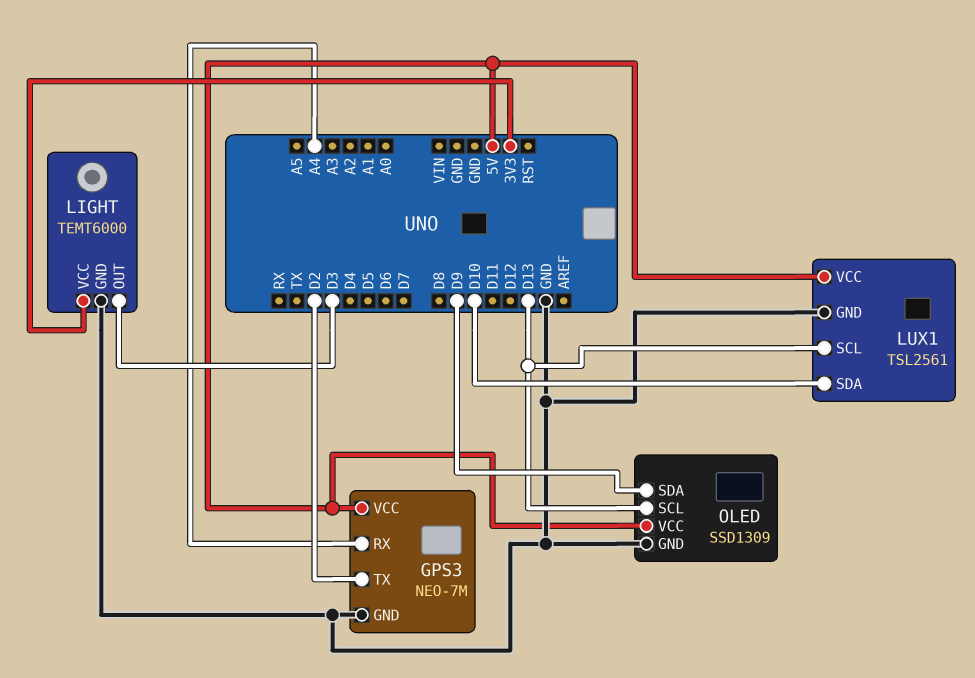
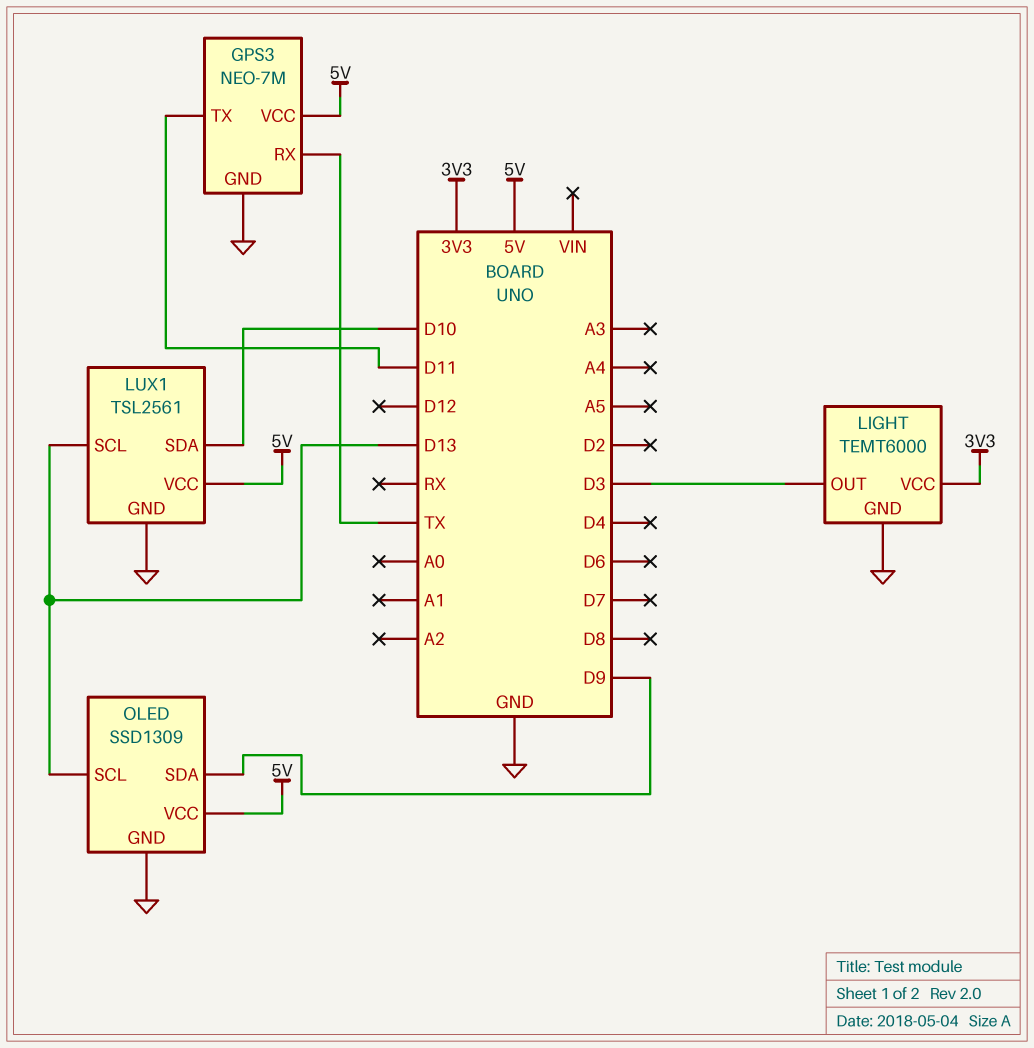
GPS3 pin RX: A4 -> TX
GPS3 pin TX: D2 -> D11

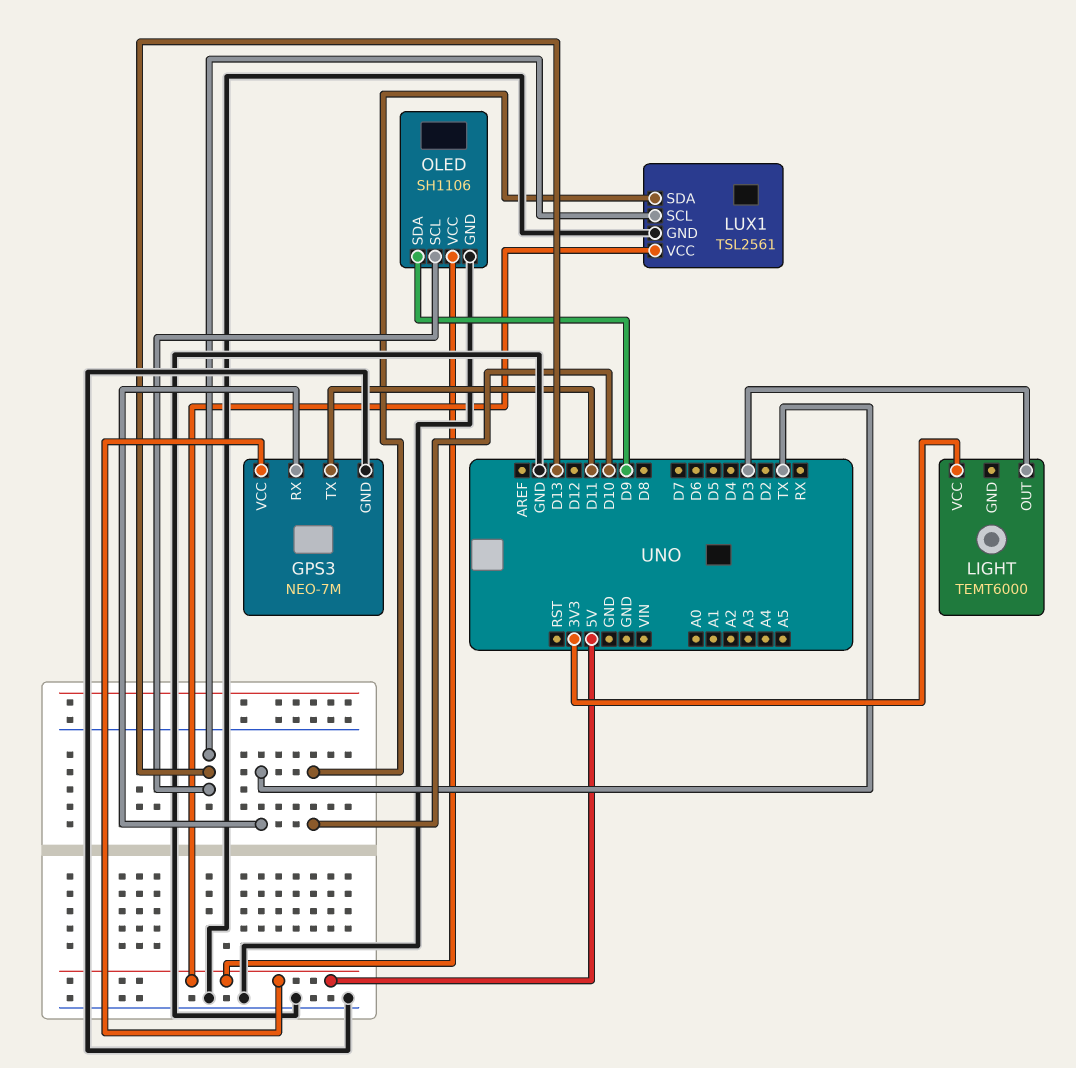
LIGHT pin GND: GND -> none
OLED: SSD1309 -> SH1106

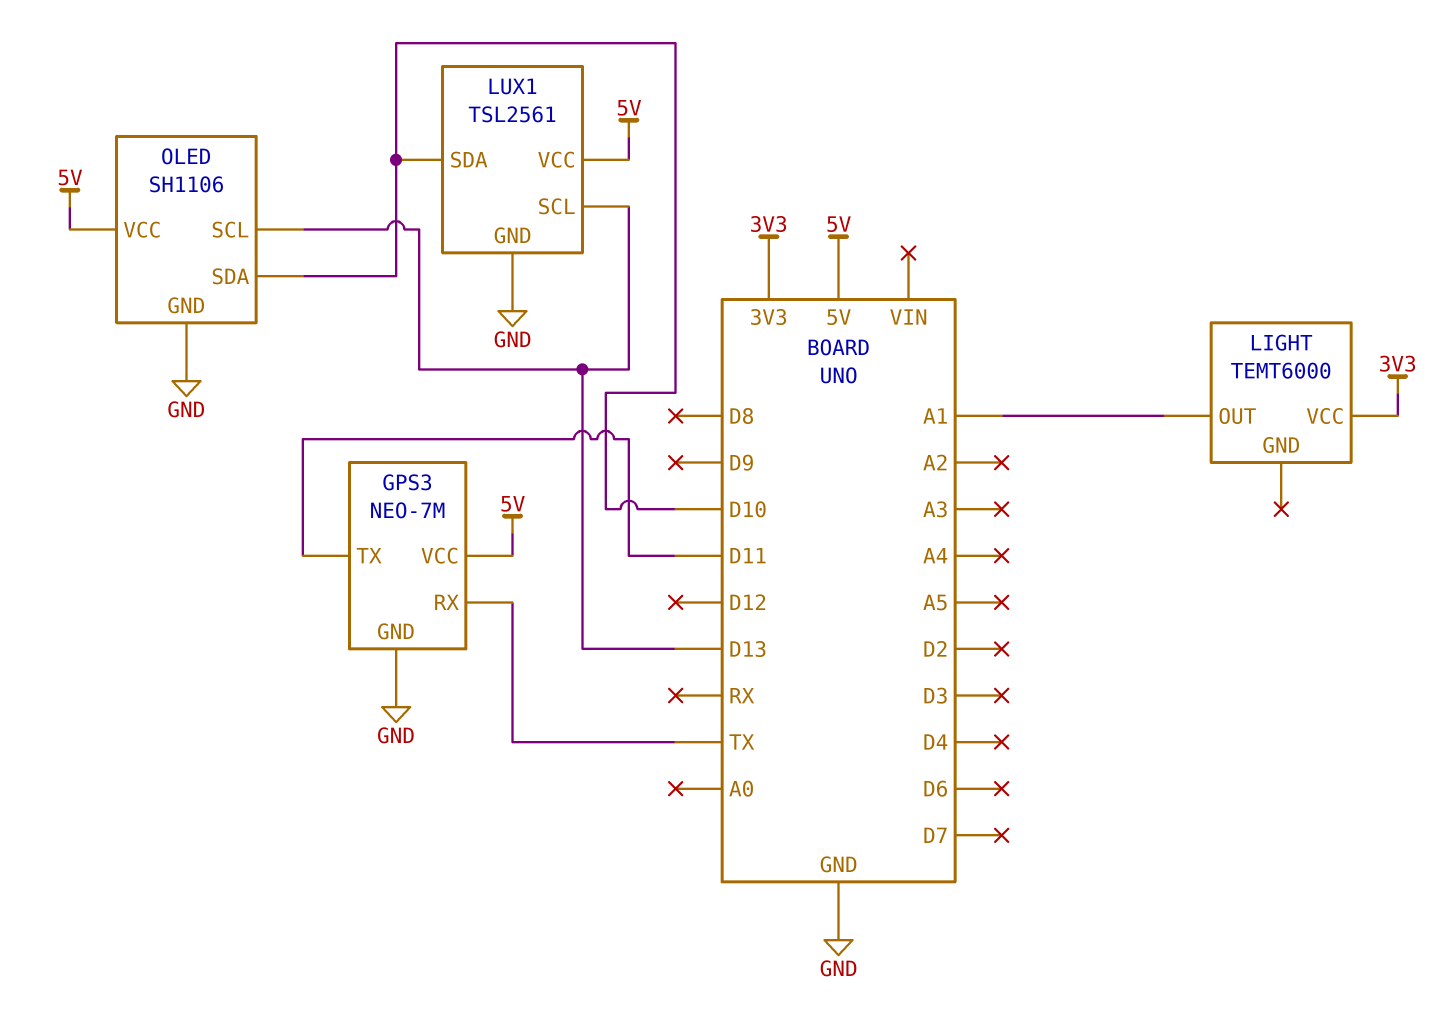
LIGHT pin OUT: D3 -> A1
OLED pin SDA: D9 -> D10

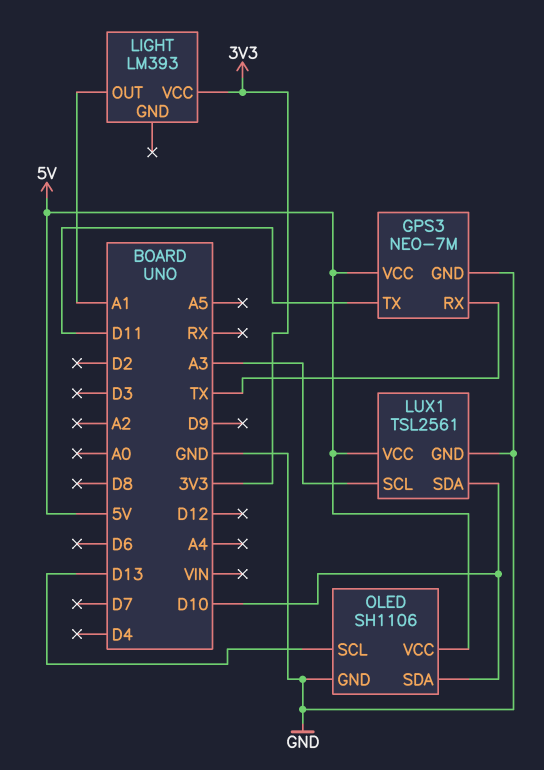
LIGHT: TEMT6000 -> LM393
LUX1 pin SCL: D13 -> A3

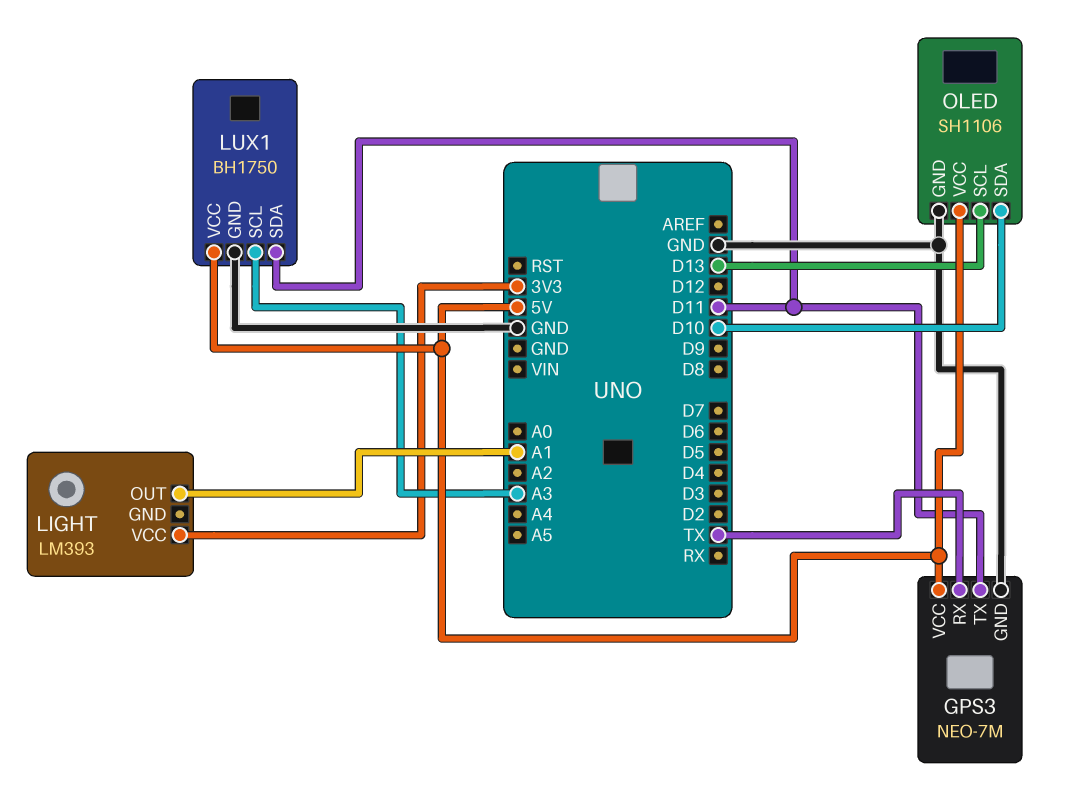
LUX1: TSL2561 -> BH1750
LUX1 pin SDA: D10 -> D11

